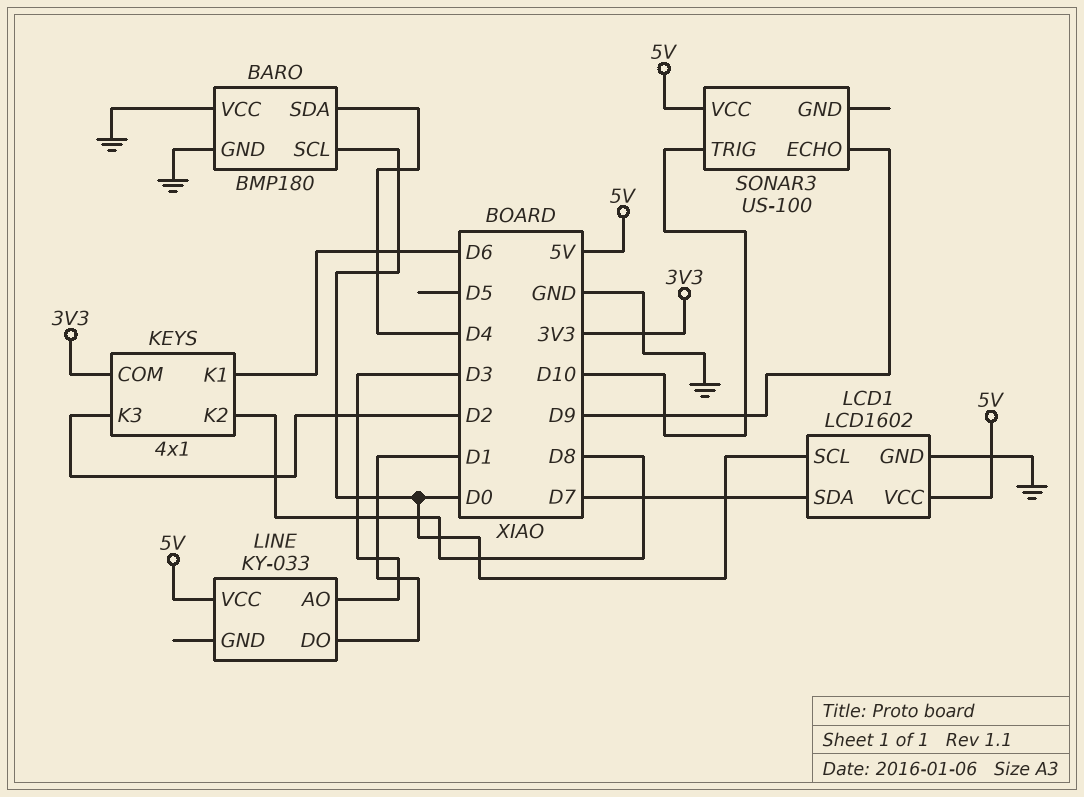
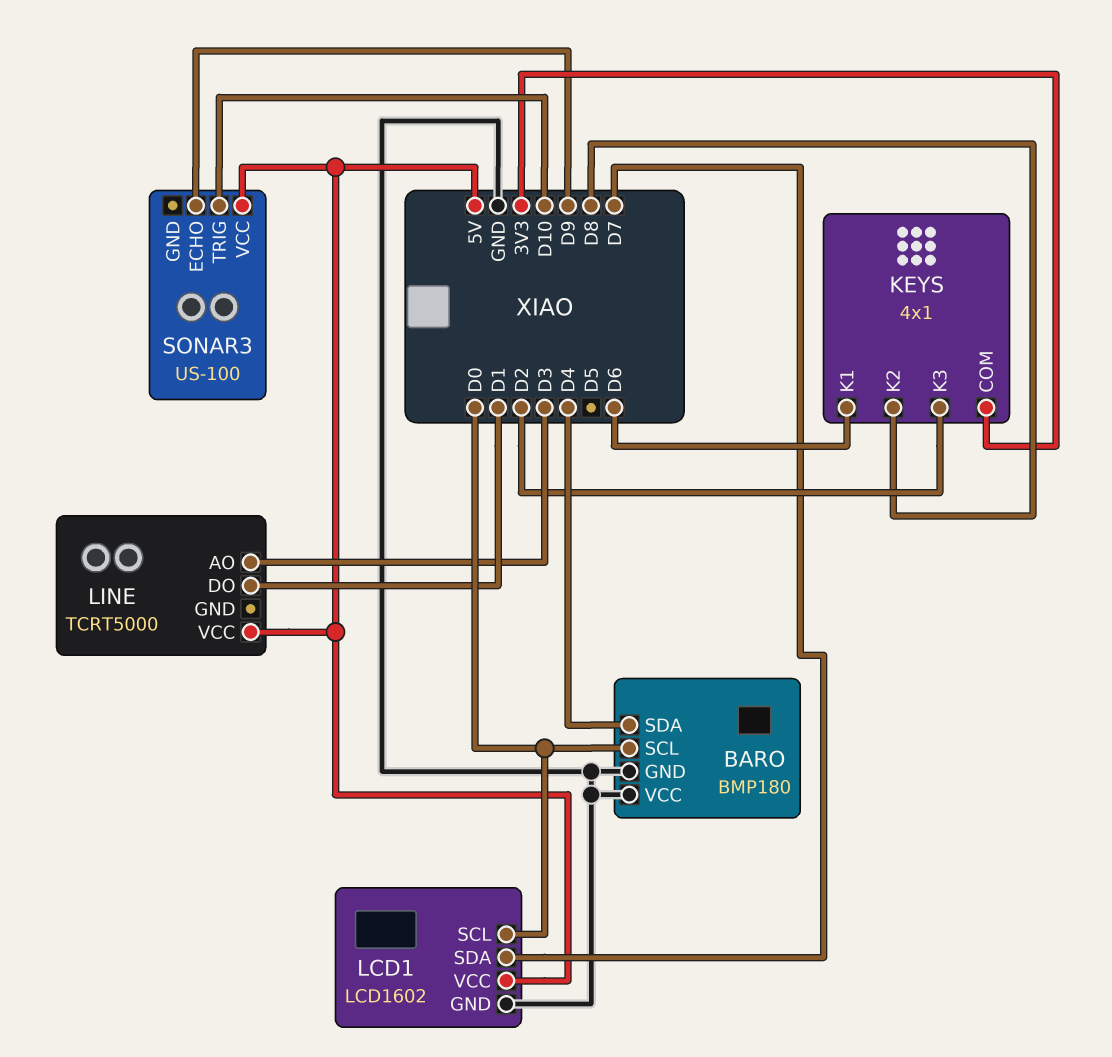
LINE: KY-033 -> TCRT5000

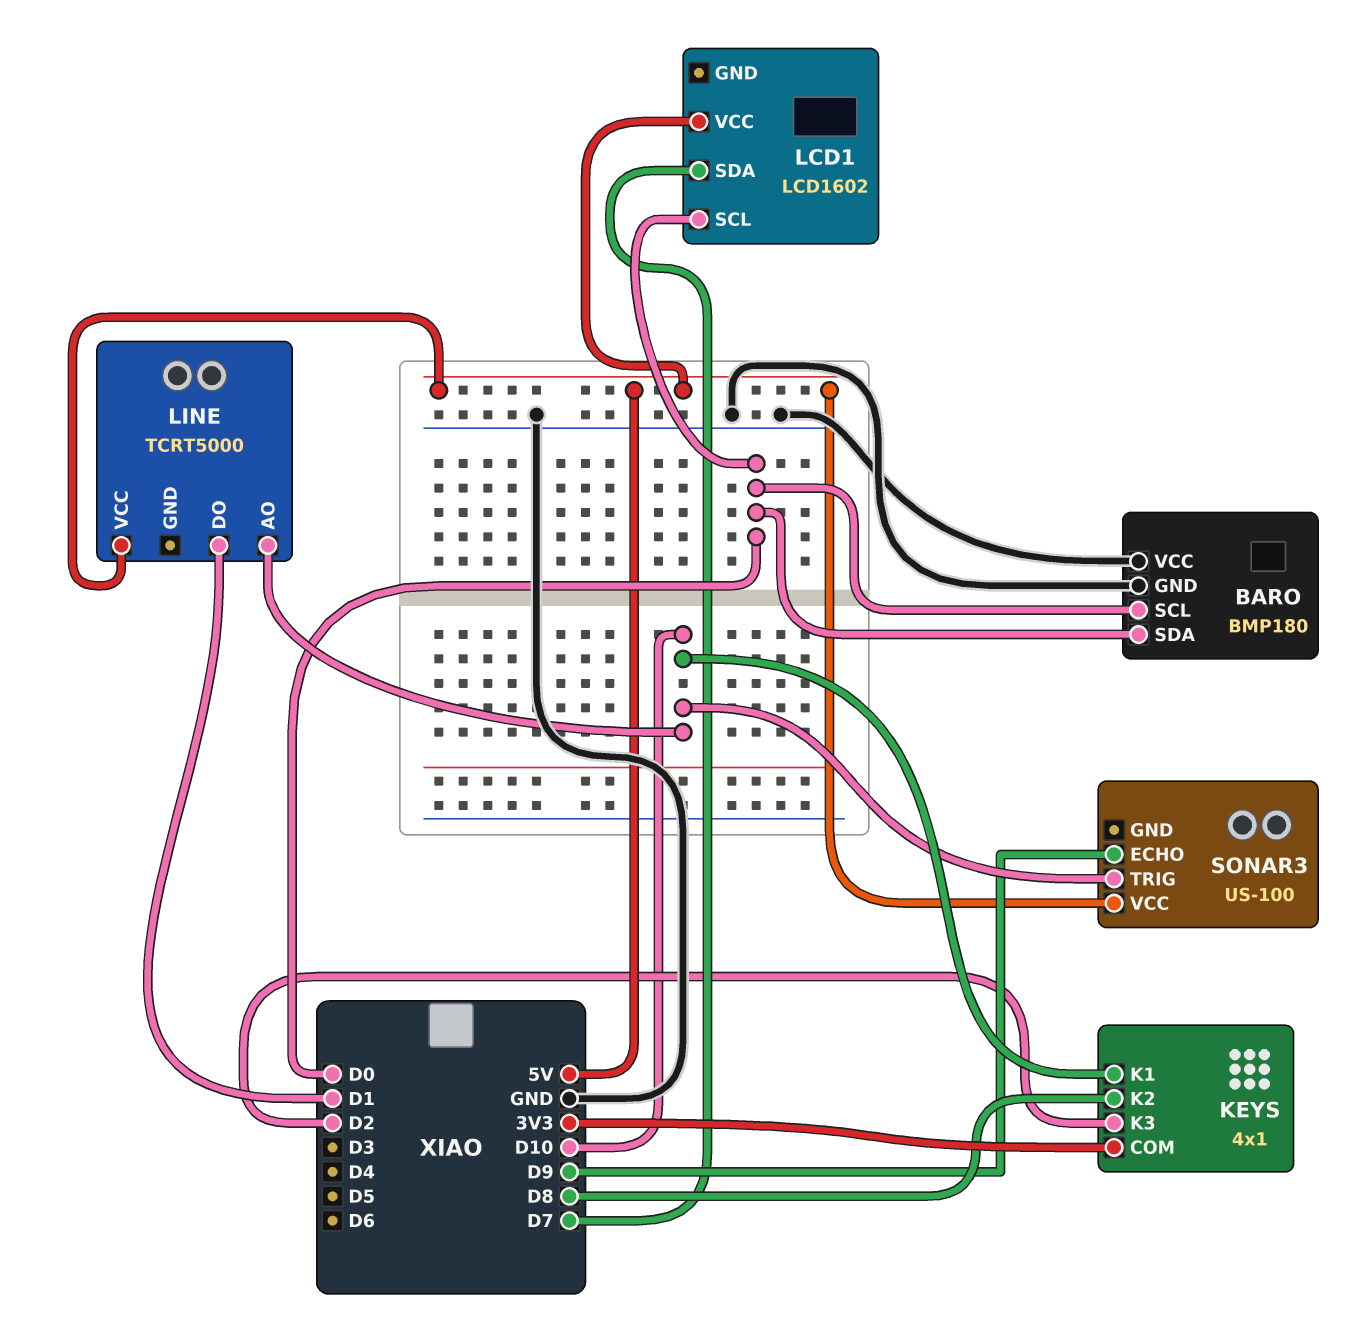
BARO pin SDA: D4 -> D0
KEYS pin K1: D6 -> D10
LCD1 pin GND: GND -> none
LINE pin AO: D3 -> D10

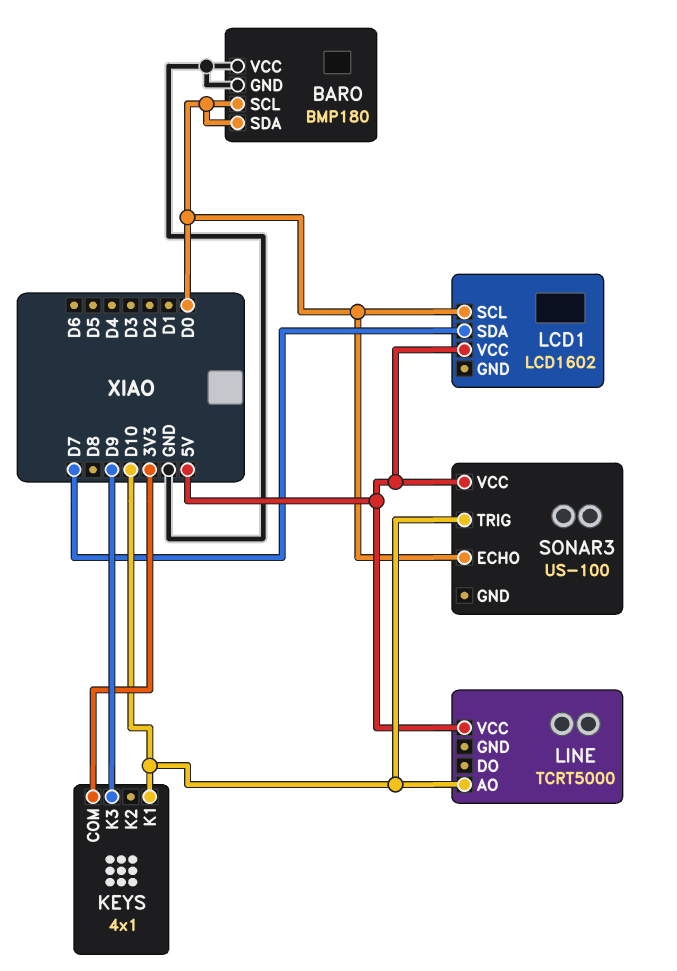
KEYS pin K2: D8 -> none
KEYS pin K3: D2 -> D9
LINE pin DO: D1 -> none
SONAR3 pin ECHO: D9 -> D0

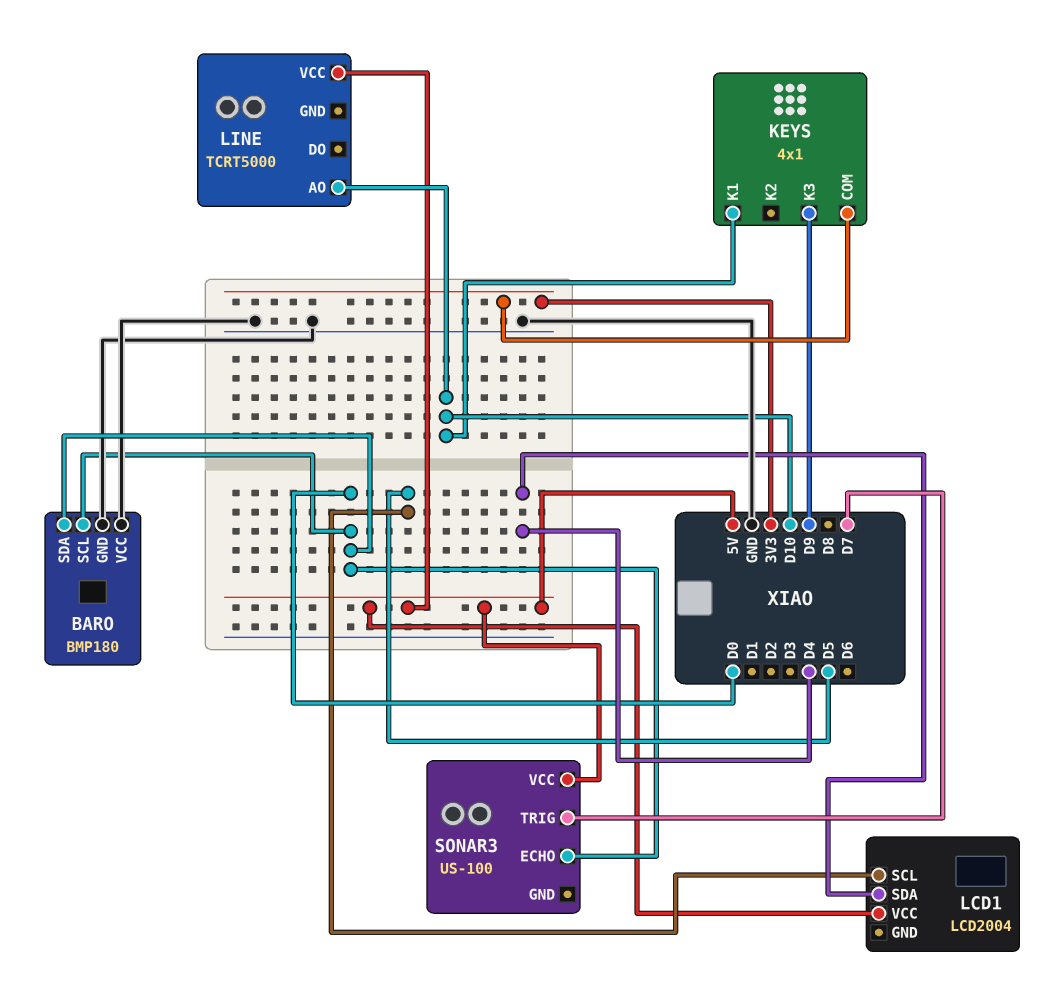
LCD1: LCD1602 -> LCD2004
LCD1 pin SCL: D0 -> D5
LCD1 pin SDA: D7 -> D4
SONAR3 pin TRIG: D10 -> D7

